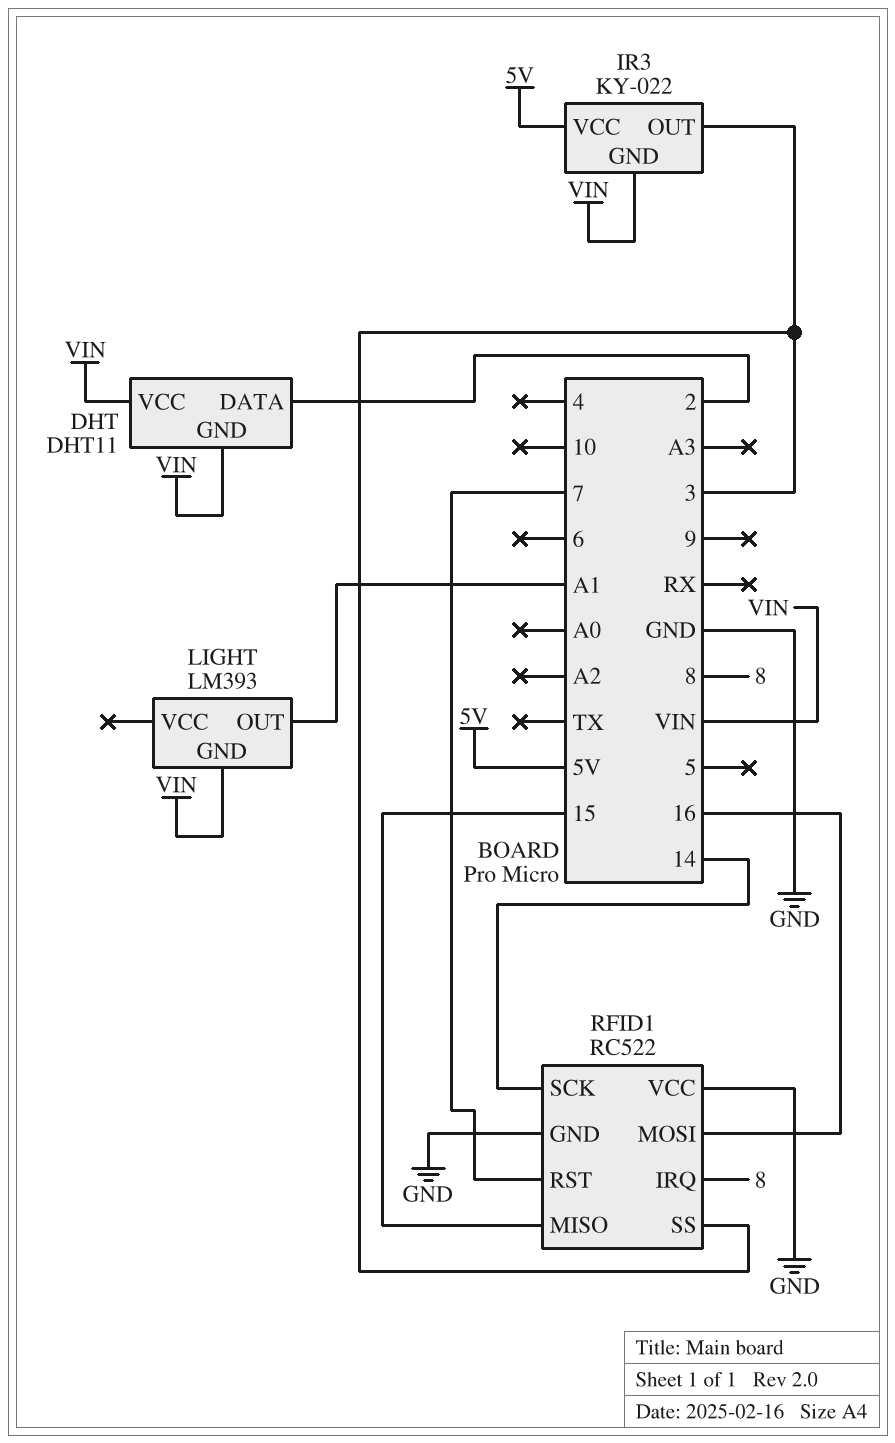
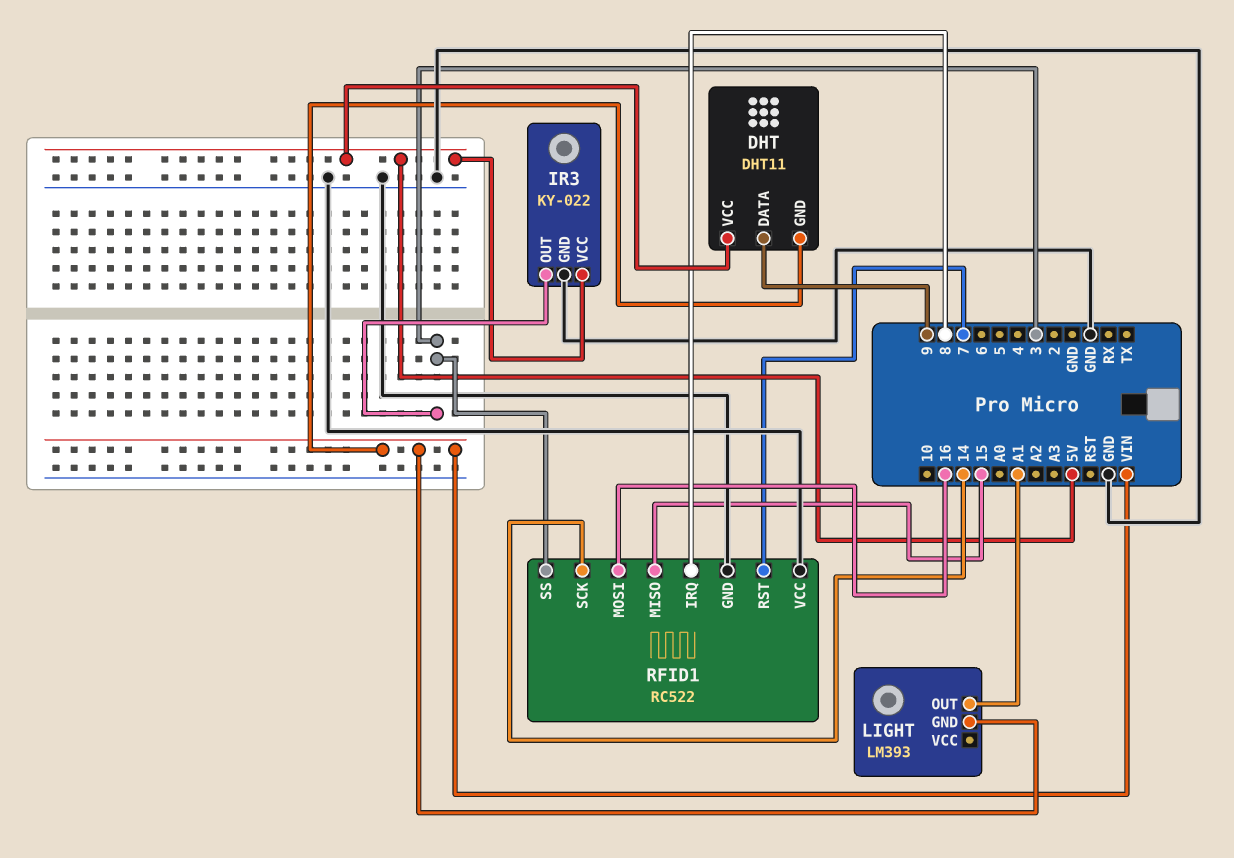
DHT pin DATA: 2 -> 9
DHT pin VCC: VIN -> 5V
IR3 pin GND: VIN -> GND

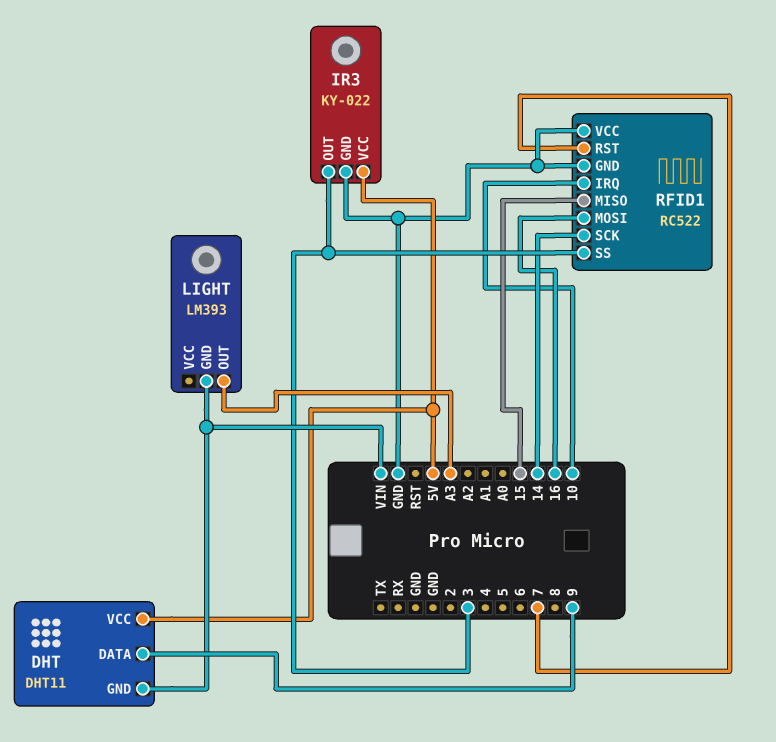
LIGHT pin OUT: A1 -> A3
RFID1 pin IRQ: 8 -> 10

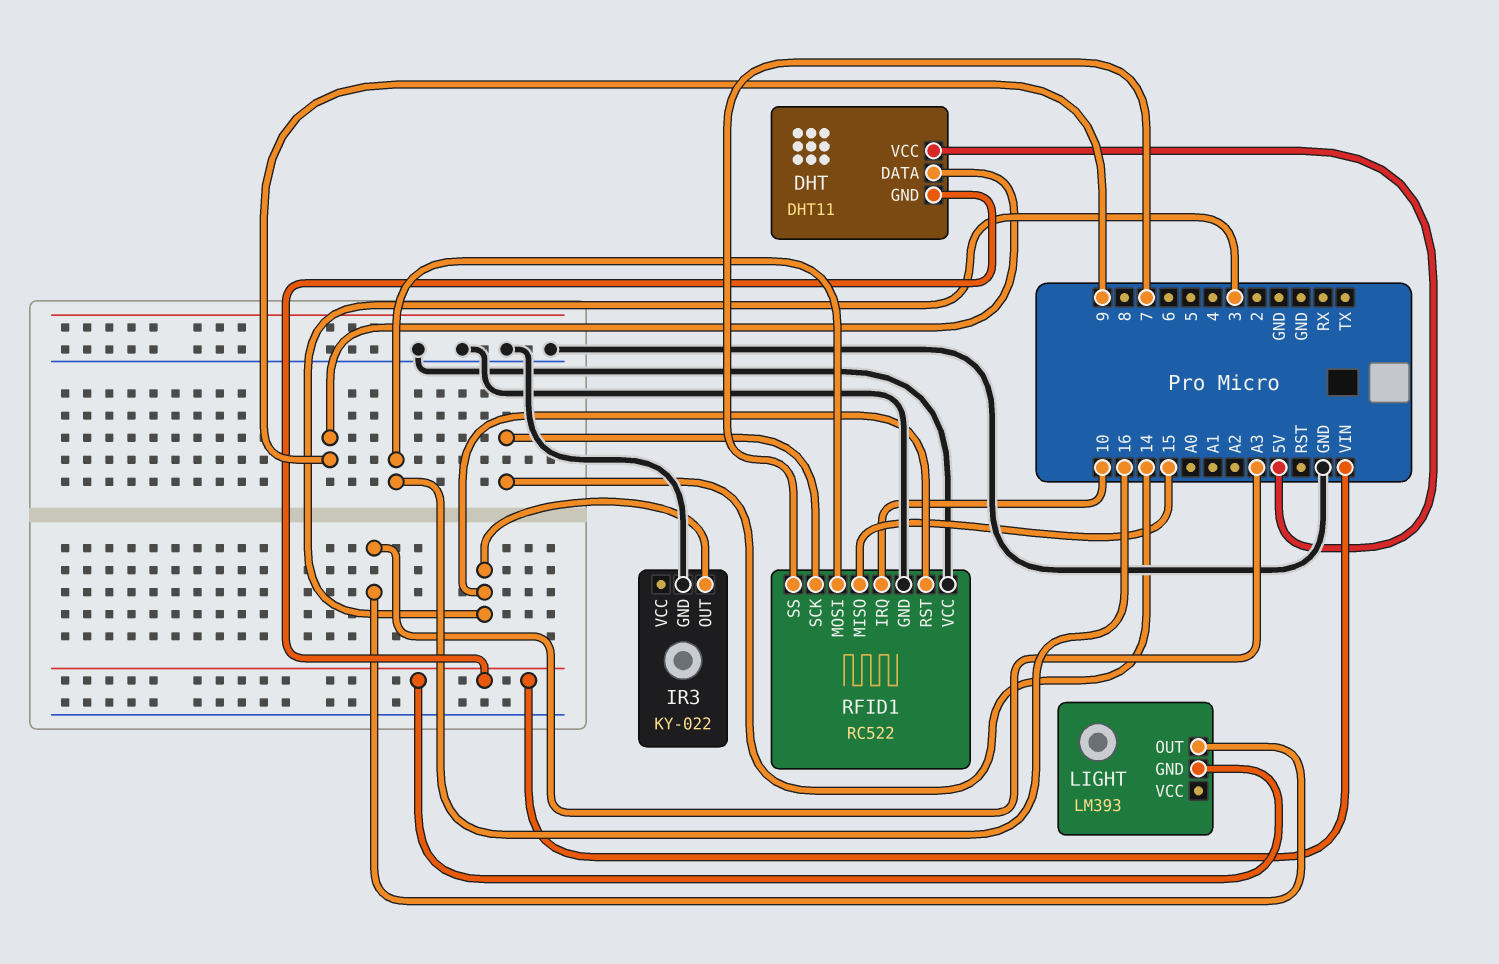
IR3 pin VCC: 5V -> none
RFID1 pin RST: 7 -> 3
RFID1 pin SS: 3 -> 7

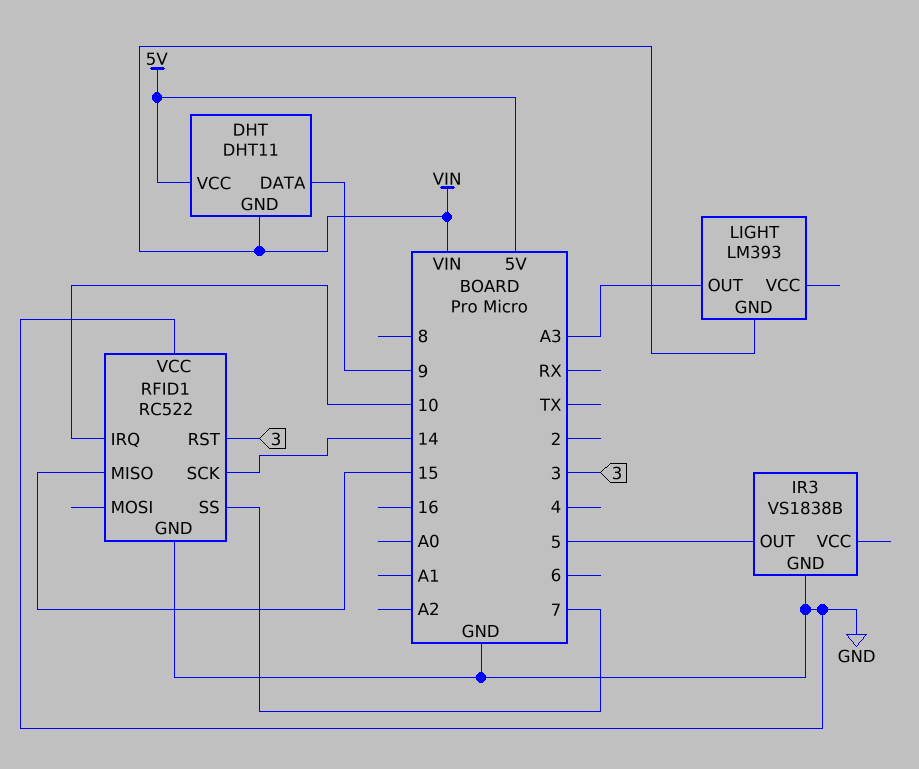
IR3: KY-022 -> VS1838B
IR3 pin OUT: 3 -> 5
RFID1 pin MOSI: 16 -> none

